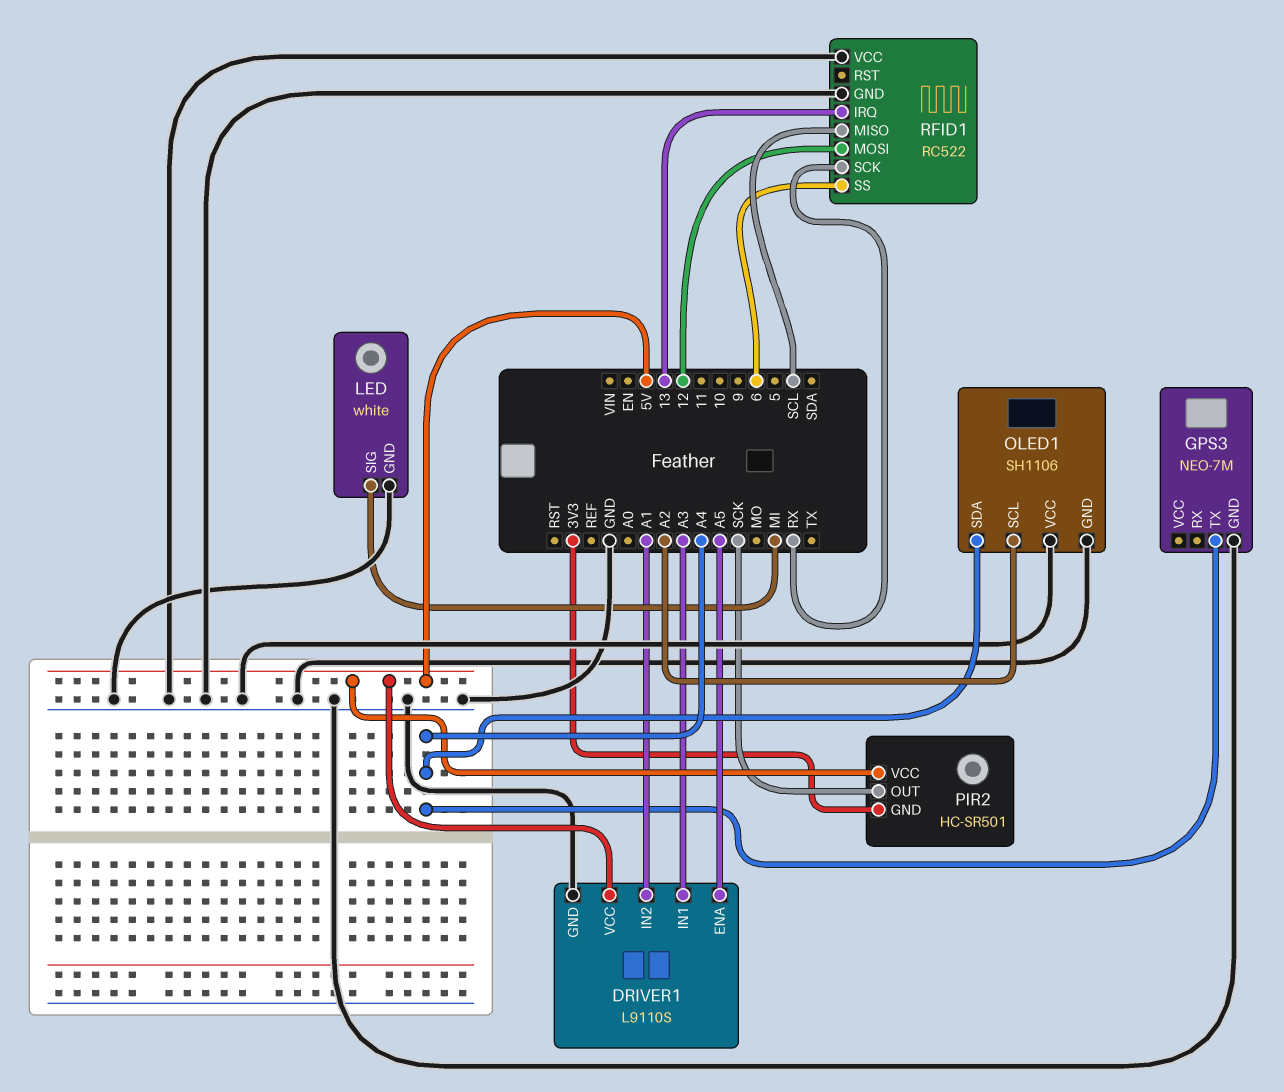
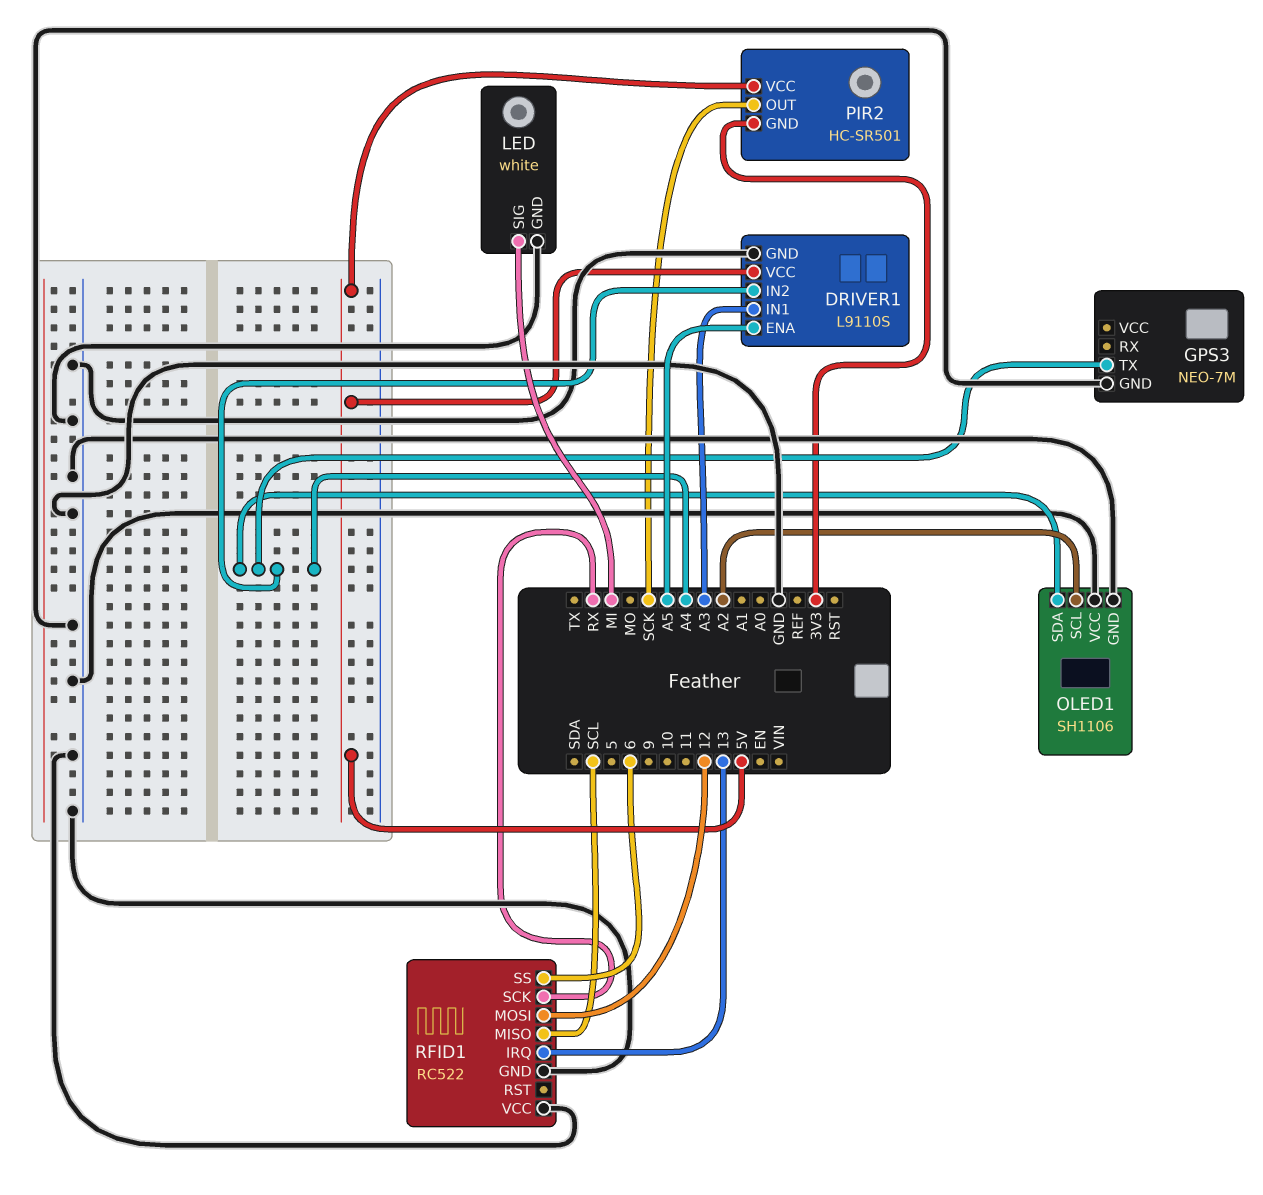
DRIVER1 pin IN2: A1 -> A4

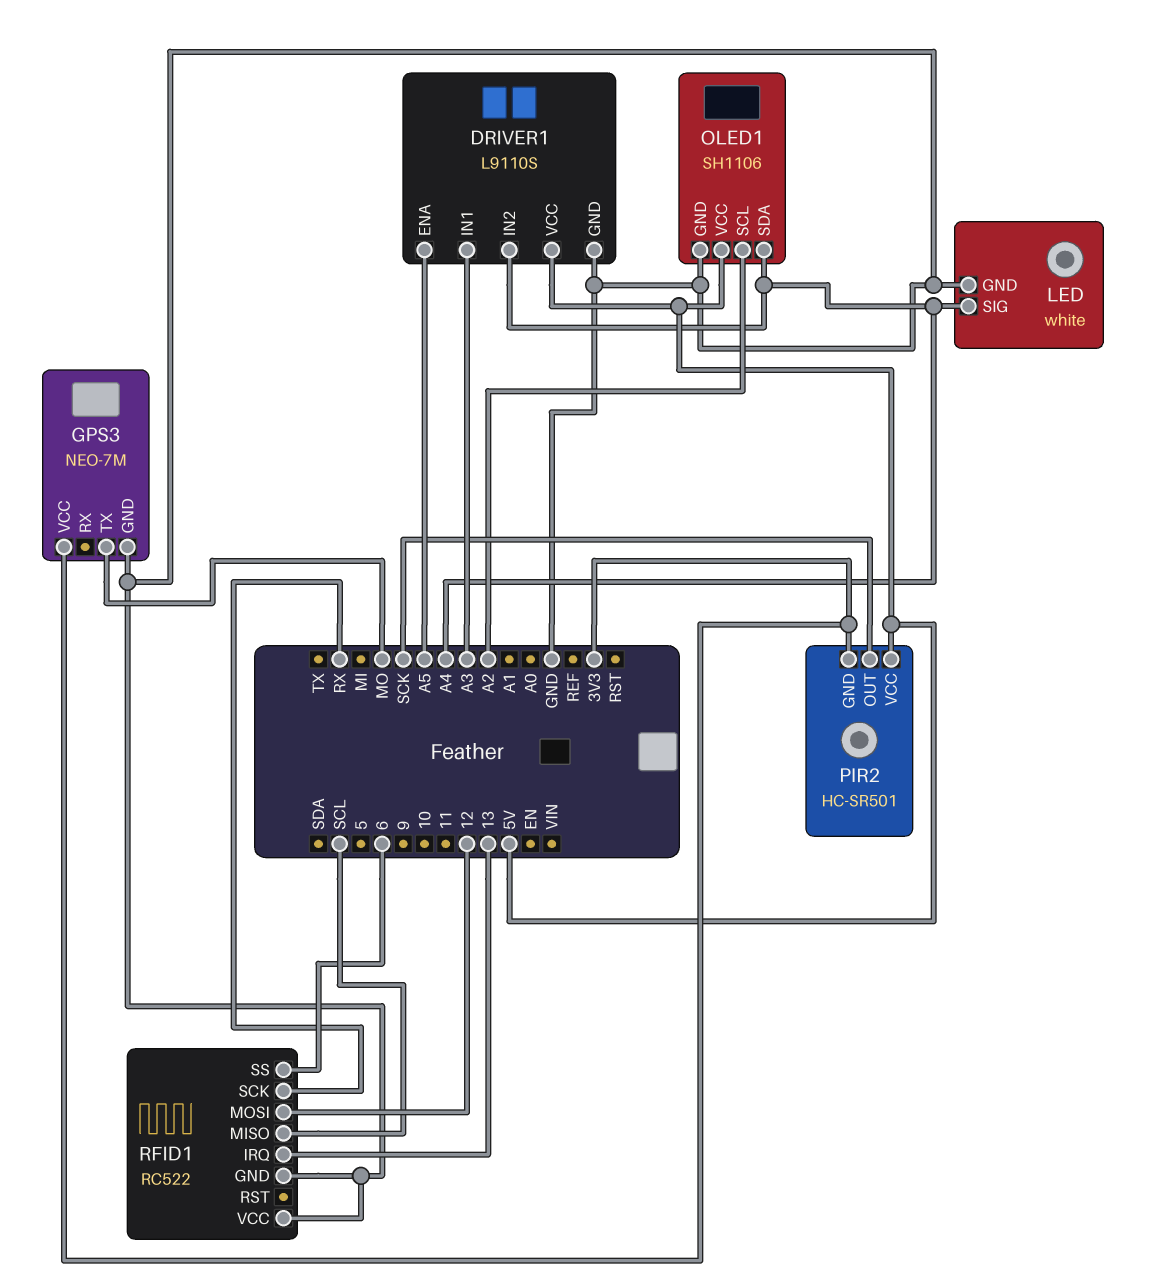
GPS3 pin TX: A4 -> MO
GPS3 pin VCC: none -> 3V3
LED pin SIG: MI -> A4
OLED1 pin VCC: GND -> 5V

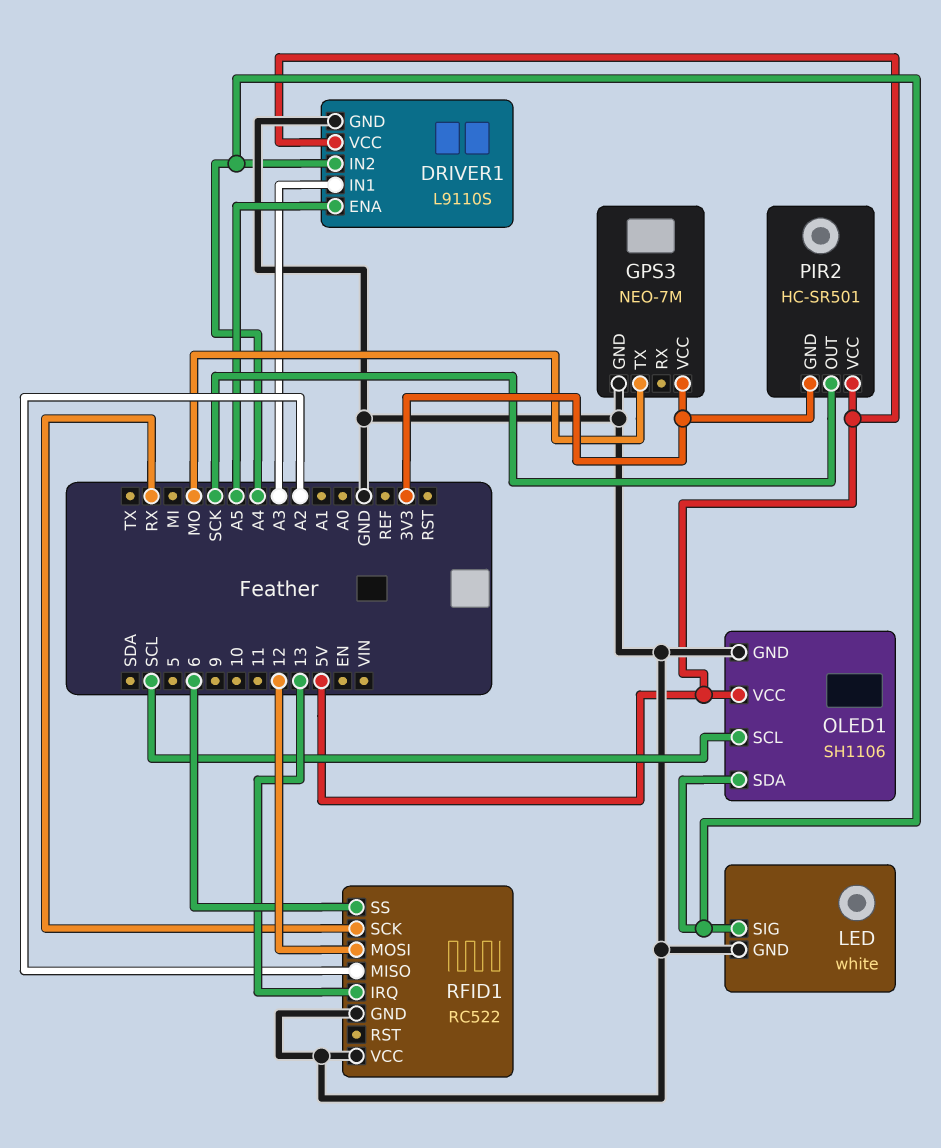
OLED1 pin SCL: A2 -> SCL
RFID1 pin MISO: SCL -> A2

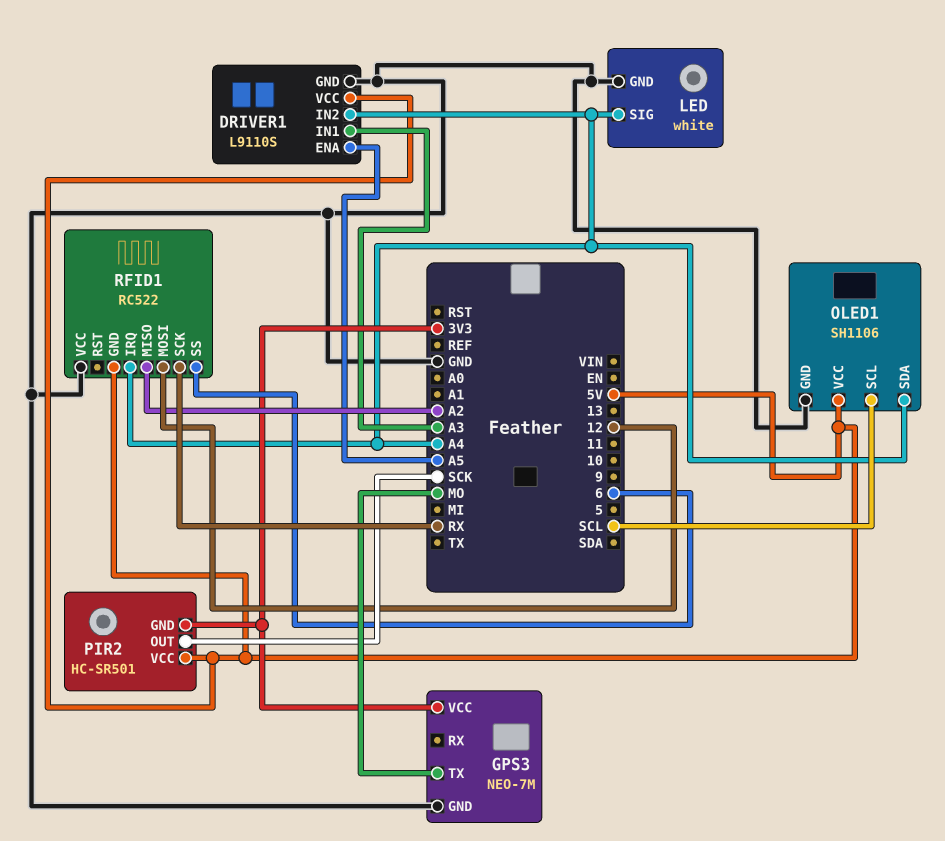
RFID1 pin GND: GND -> 5V
RFID1 pin IRQ: 13 -> A4

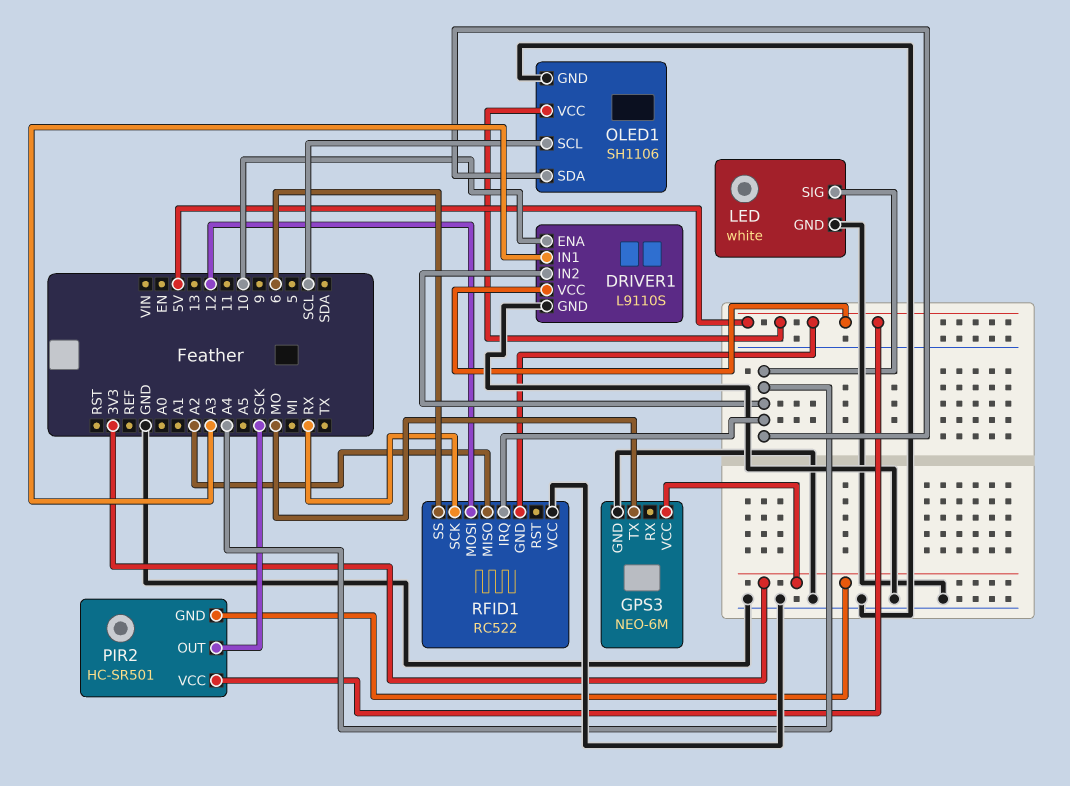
DRIVER1 pin ENA: A5 -> 10
GPS3: NEO-7M -> NEO-6M

